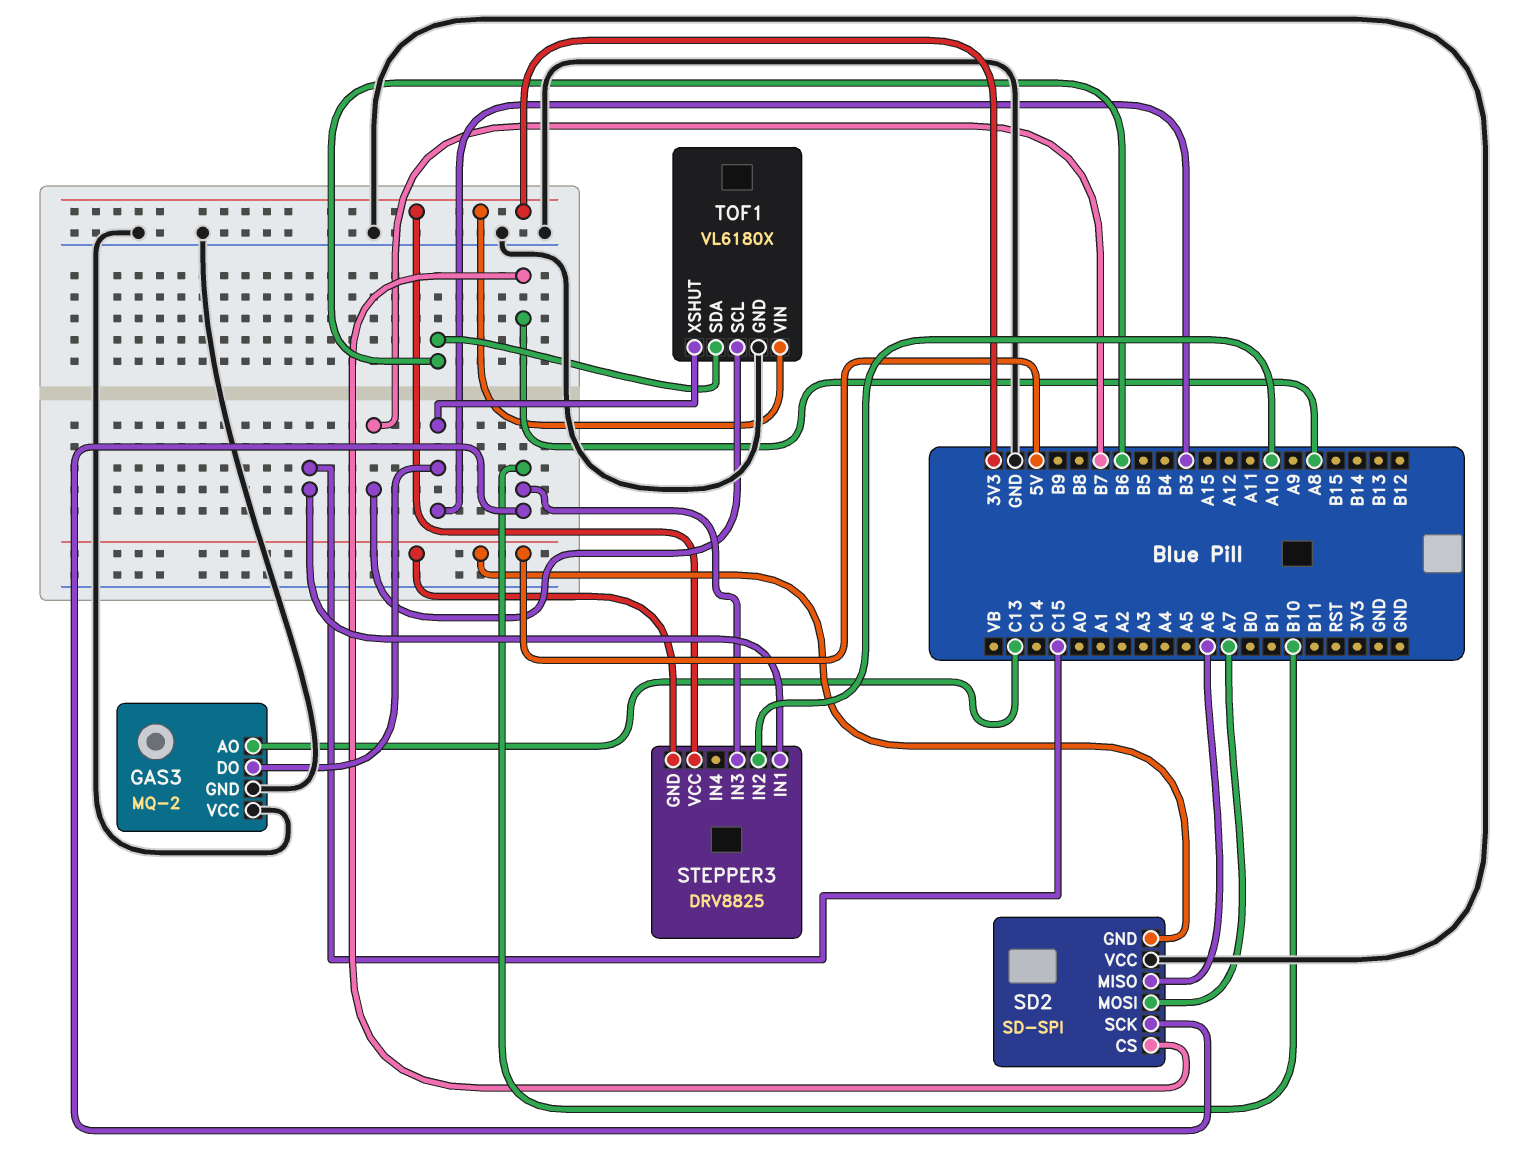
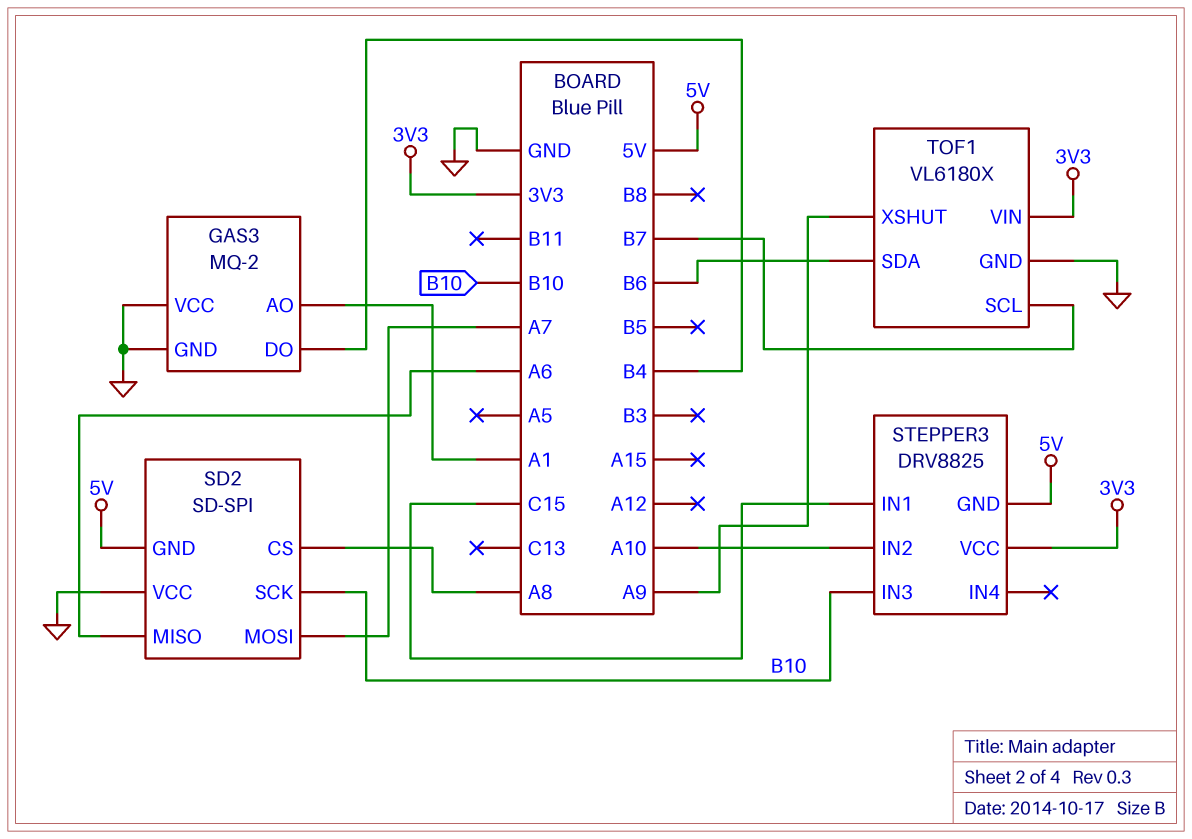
GAS3 pin AO: C13 -> A1
GAS3 pin DO: B3 -> B4
TOF1 pin XSHUT: B3 -> A9

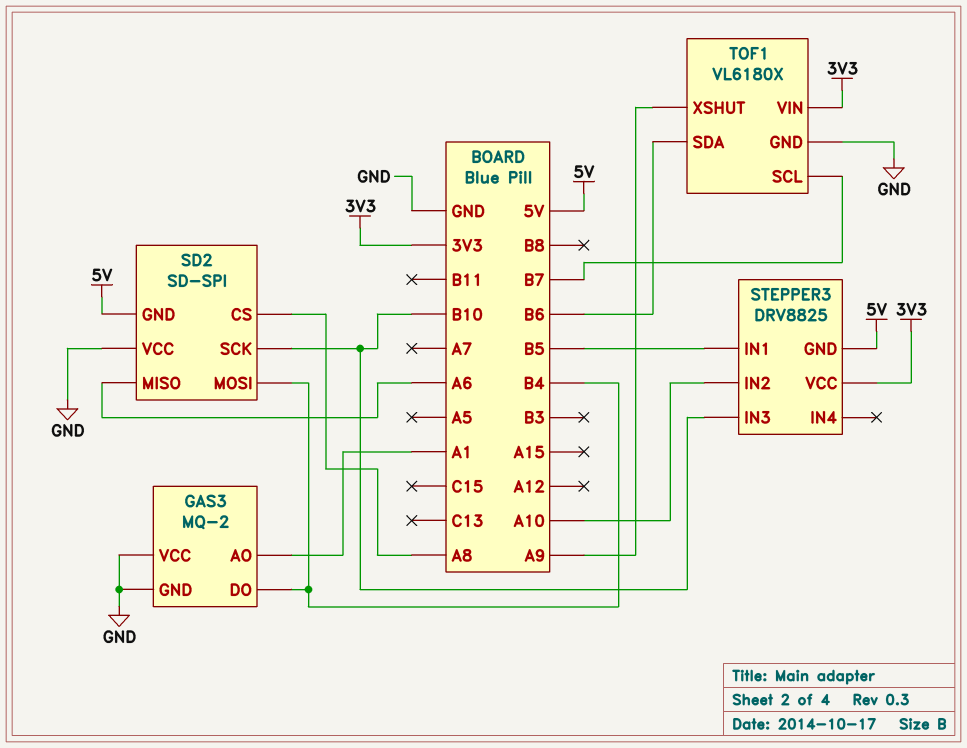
SD2 pin MOSI: A7 -> B4
STEPPER3 pin IN1: C15 -> B5

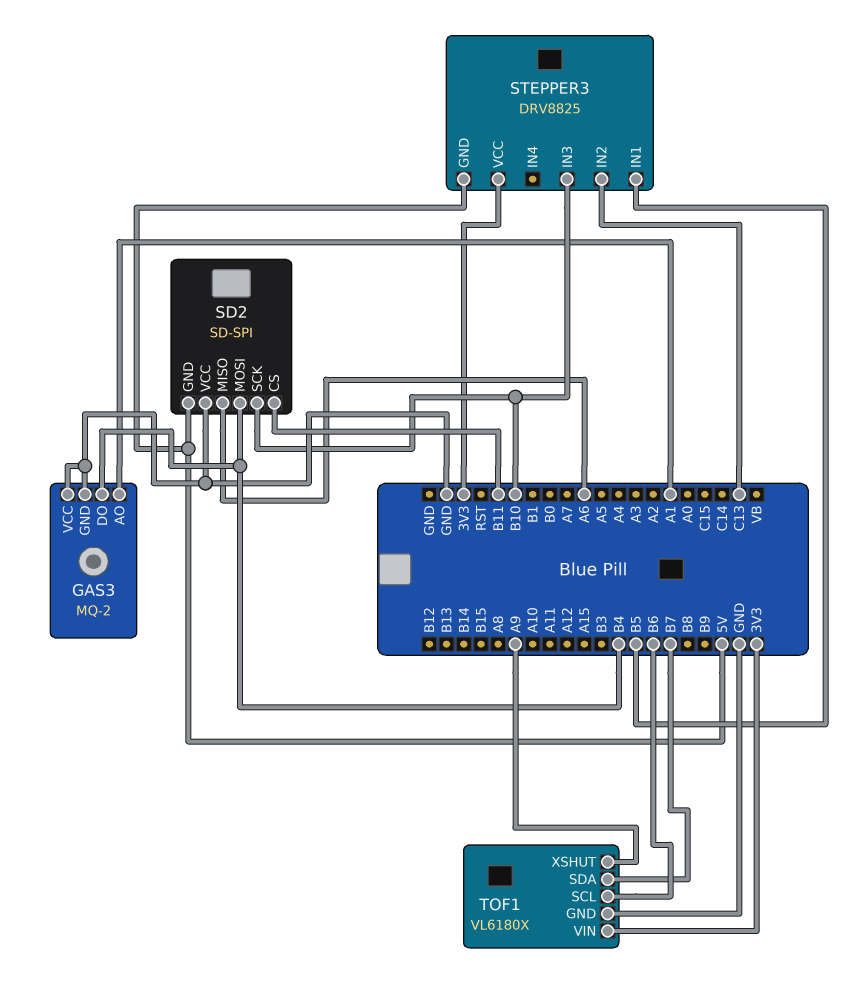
SD2 pin CS: A8 -> B11
STEPPER3 pin IN2: A10 -> C13
TOF1 pin SCL: B7 -> B6
TOF1 pin SDA: B6 -> B7

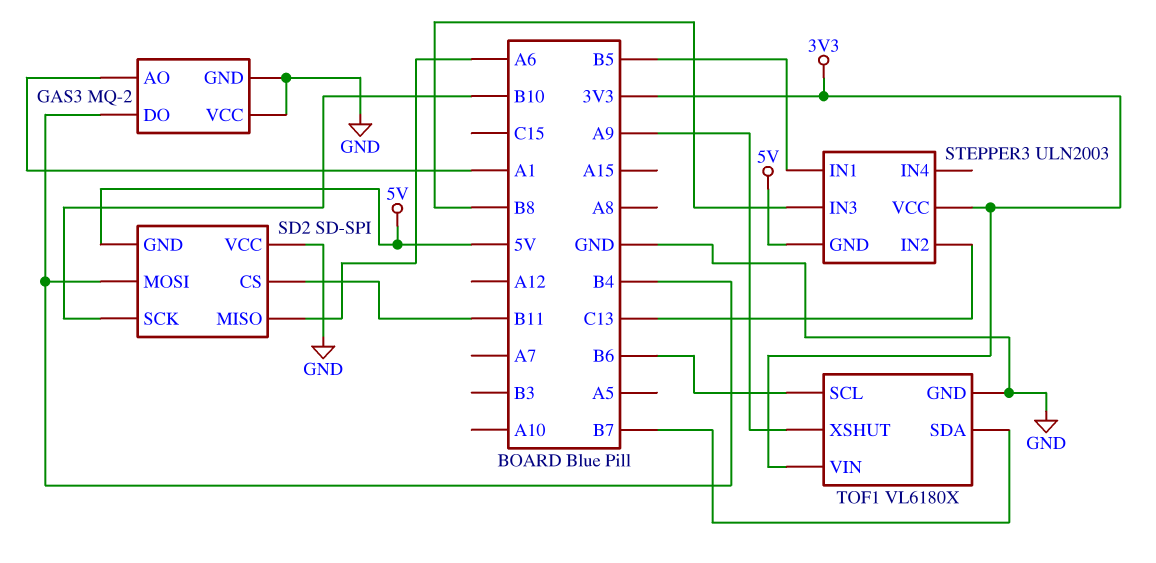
STEPPER3: DRV8825 -> ULN2003
STEPPER3 pin IN3: B10 -> B8

